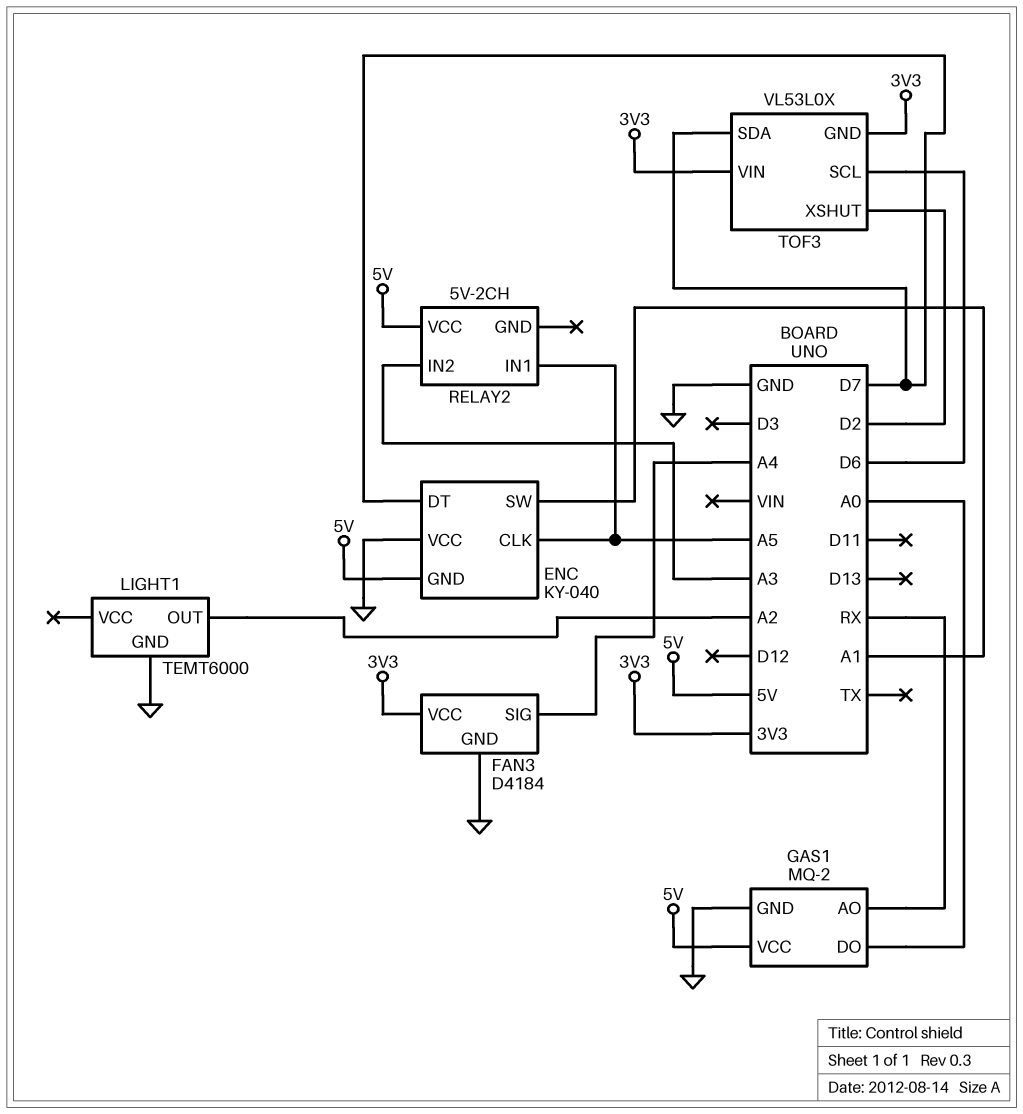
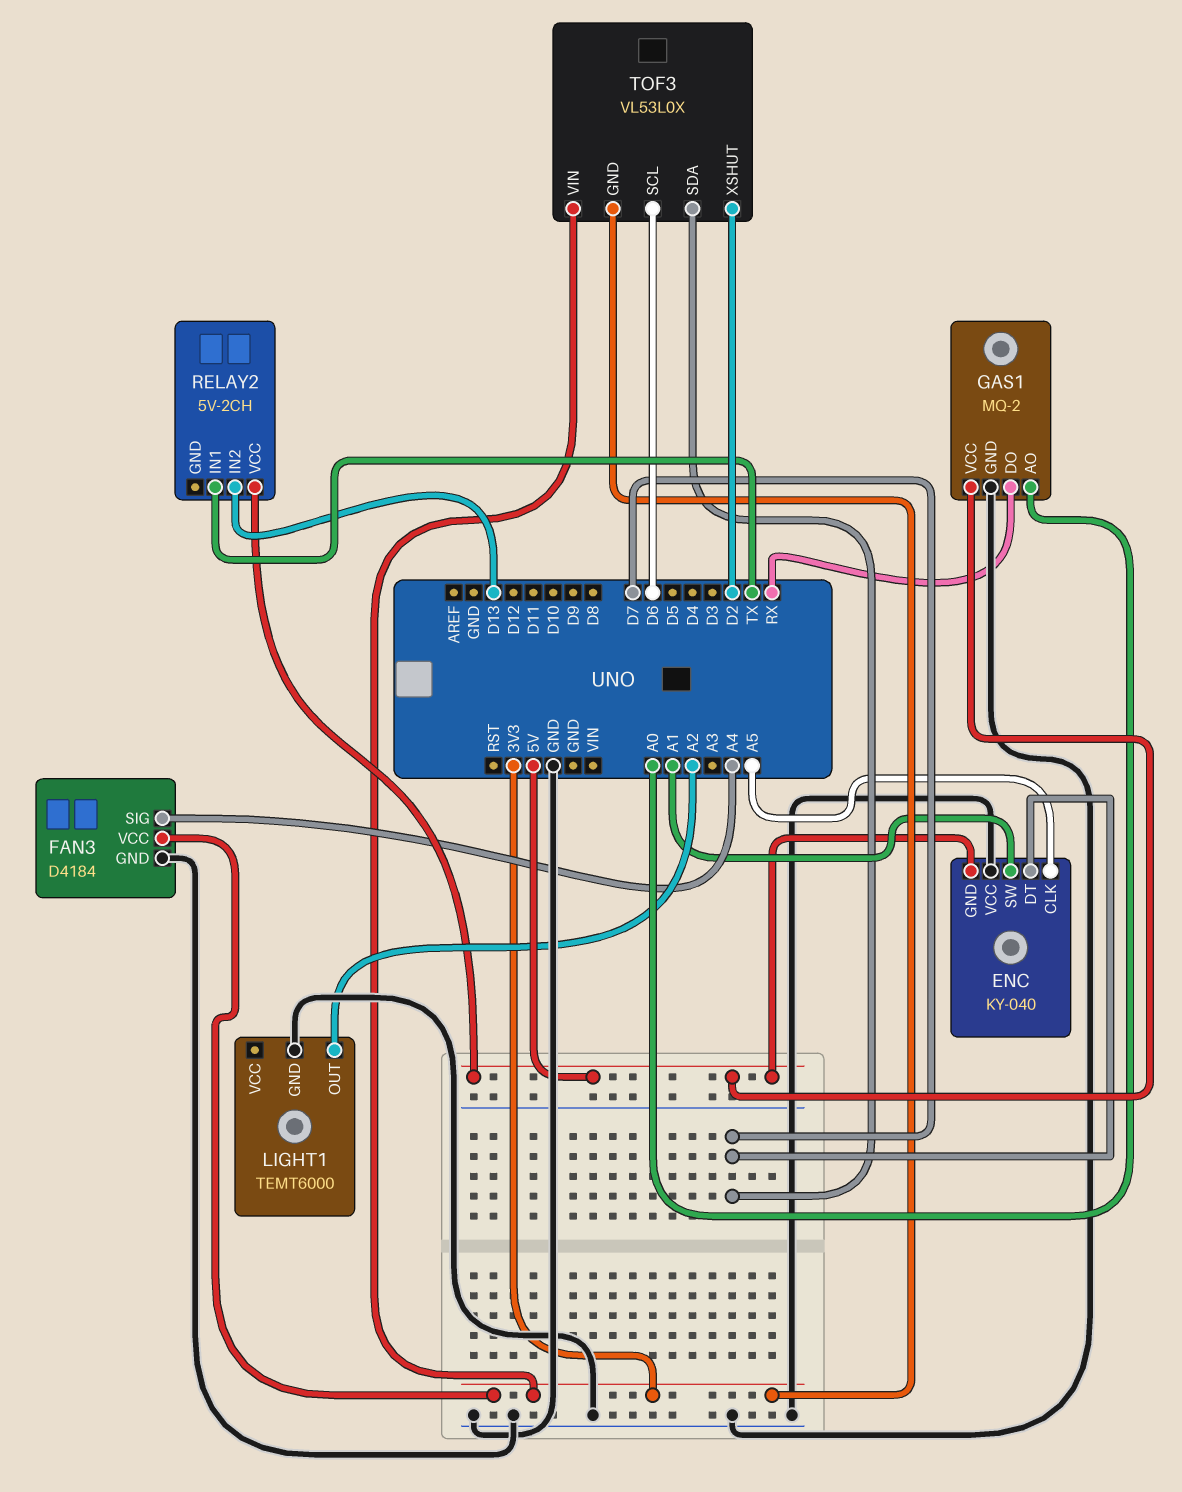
GAS1 pin AO: RX -> A0
GAS1 pin DO: A0 -> RX
RELAY2 pin IN1: A5 -> TX
RELAY2 pin IN2: A3 -> D13

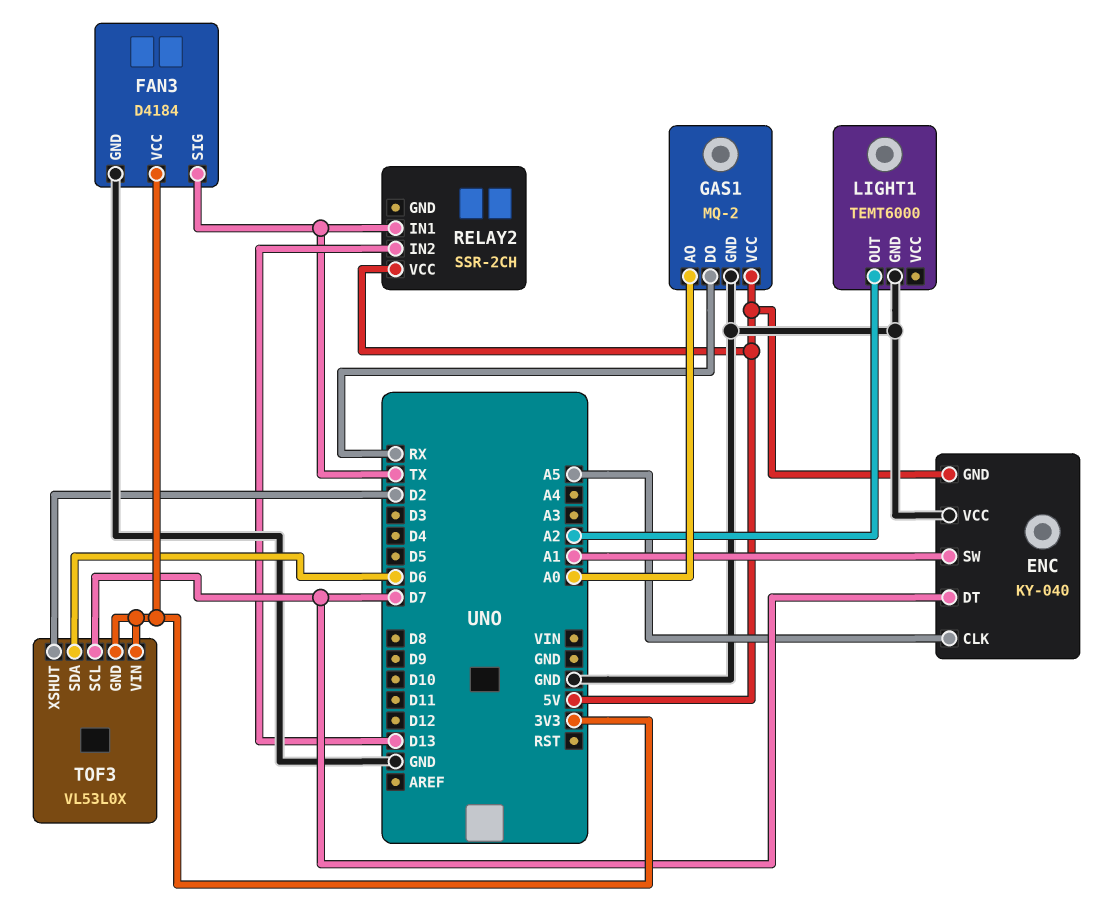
FAN3 pin SIG: A4 -> TX
RELAY2: 5V-2CH -> SSR-2CH
TOF3 pin SCL: D6 -> D7
TOF3 pin SDA: D7 -> D6

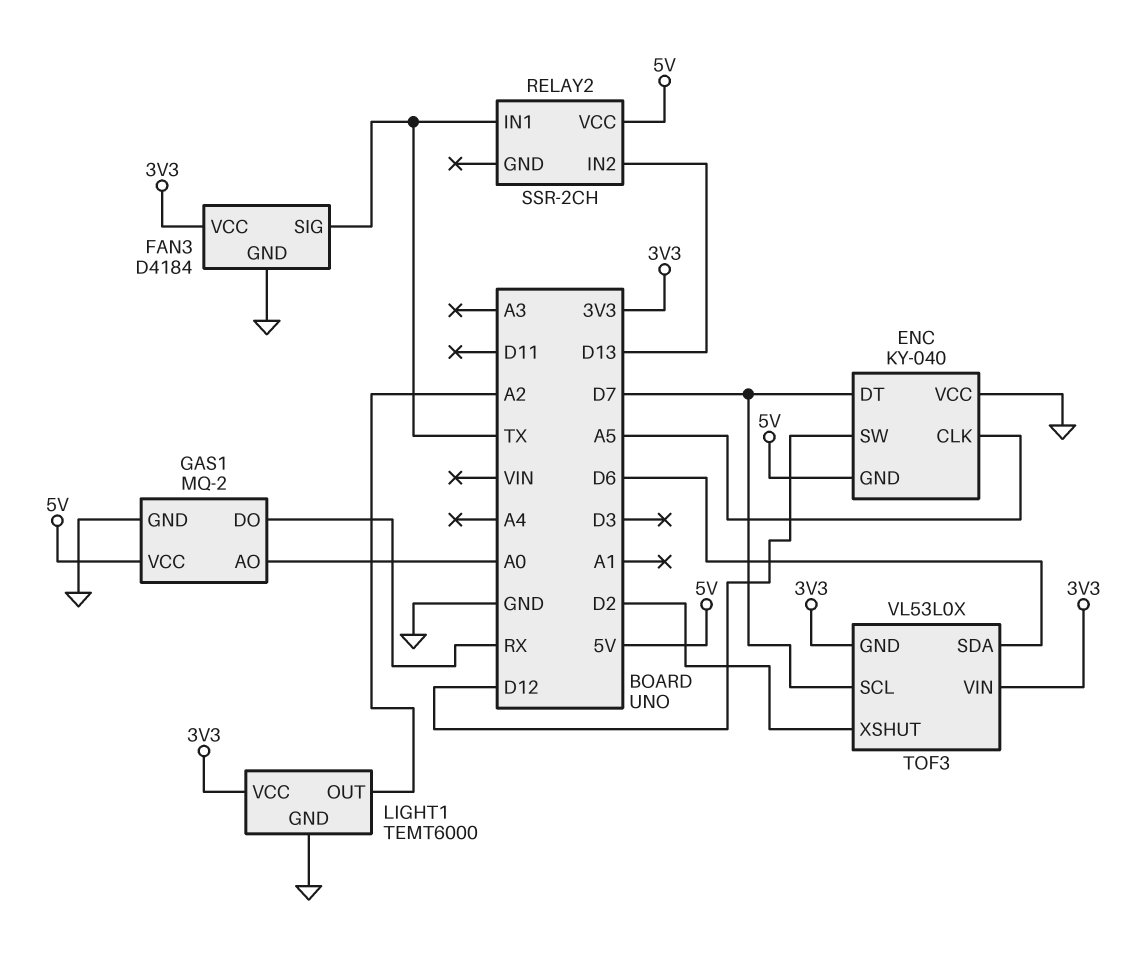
ENC pin SW: A1 -> D12
LIGHT1 pin VCC: none -> 3V3

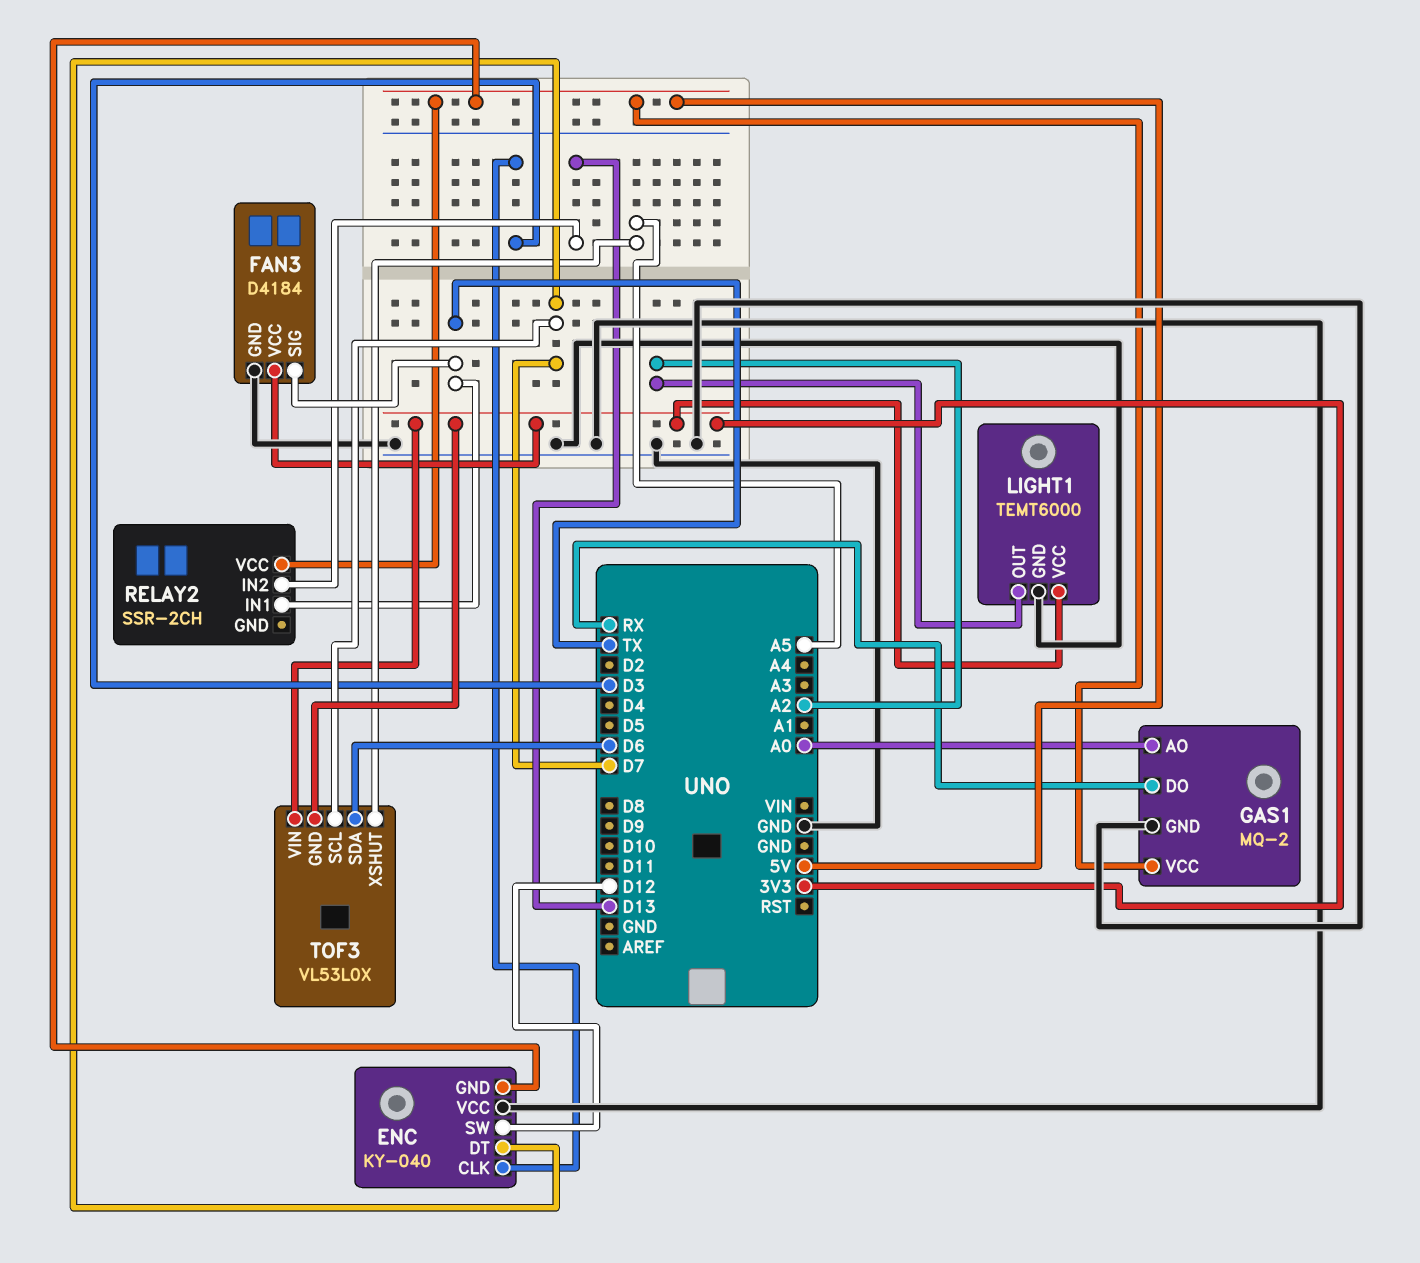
ENC pin CLK: A5 -> D3
TOF3 pin XSHUT: D2 -> A5

